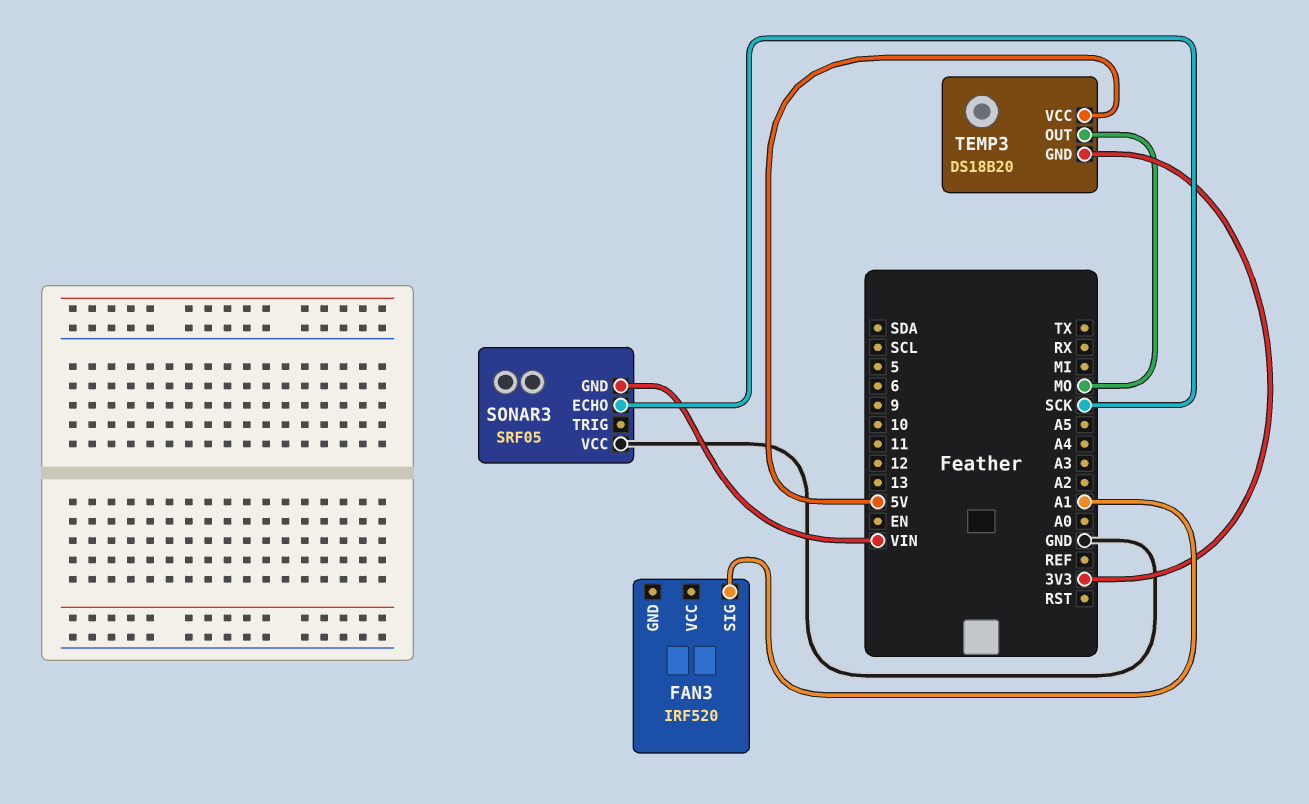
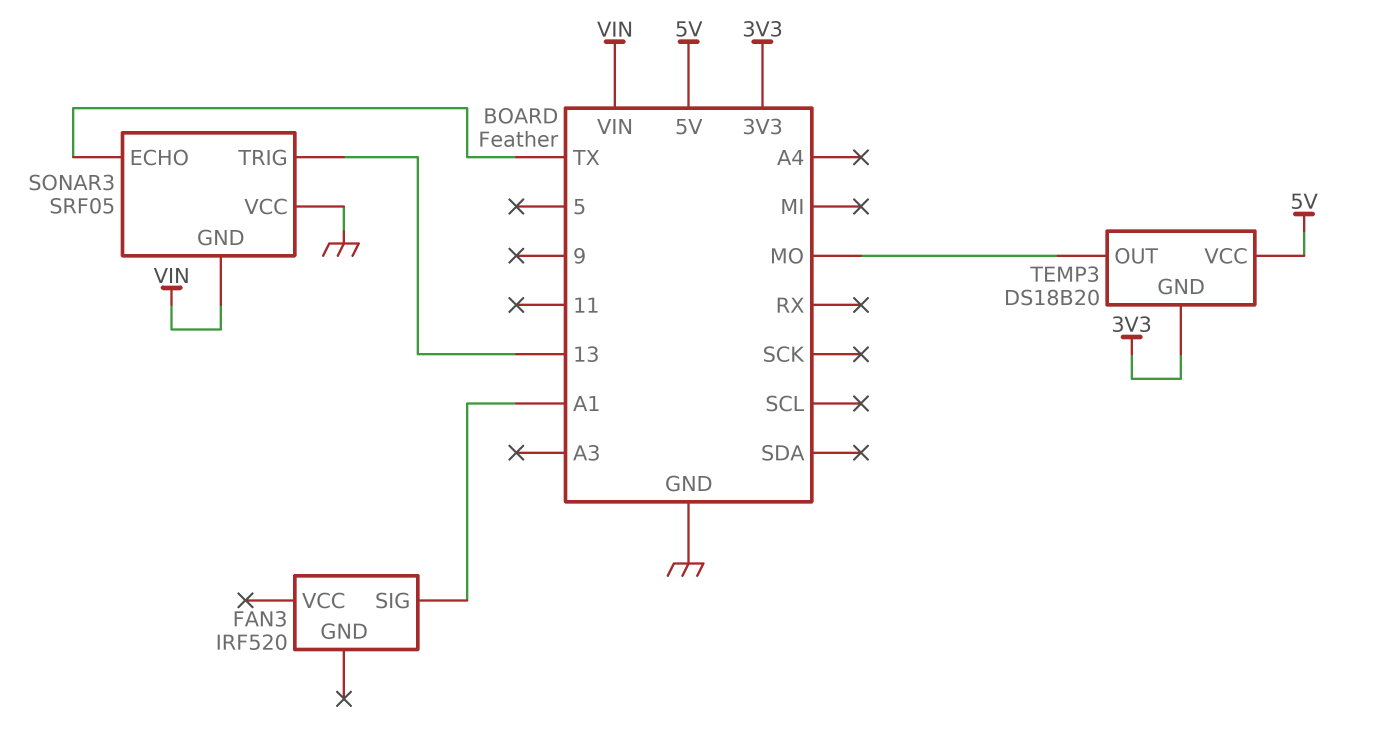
SONAR3 pin ECHO: SCK -> TX
SONAR3 pin TRIG: none -> 13

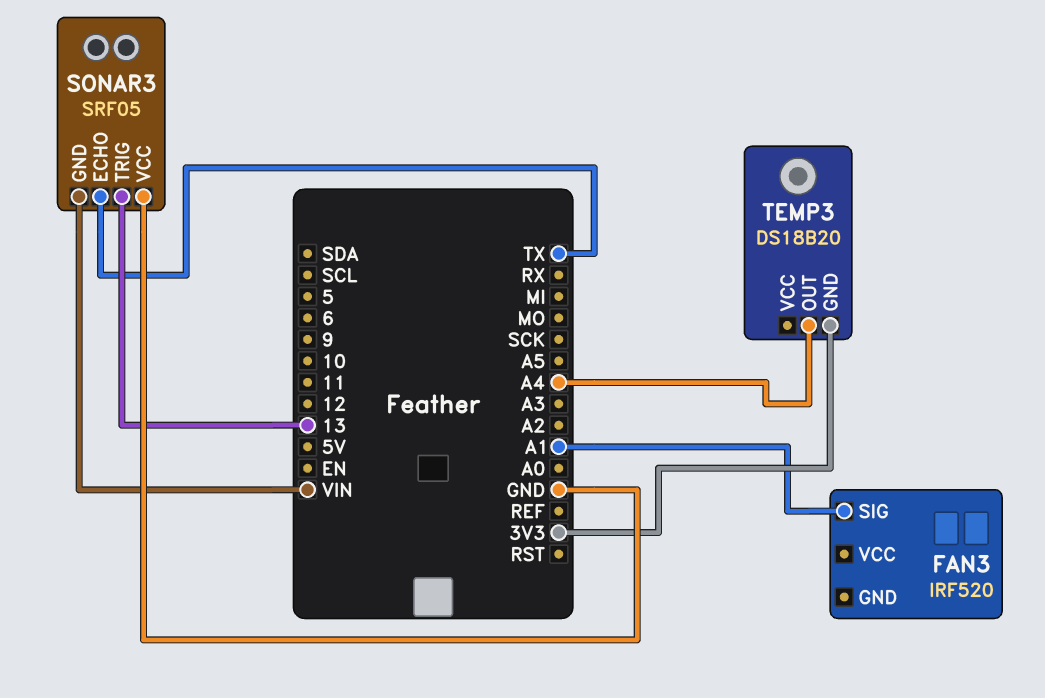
TEMP3 pin OUT: MO -> A4
TEMP3 pin VCC: 5V -> none

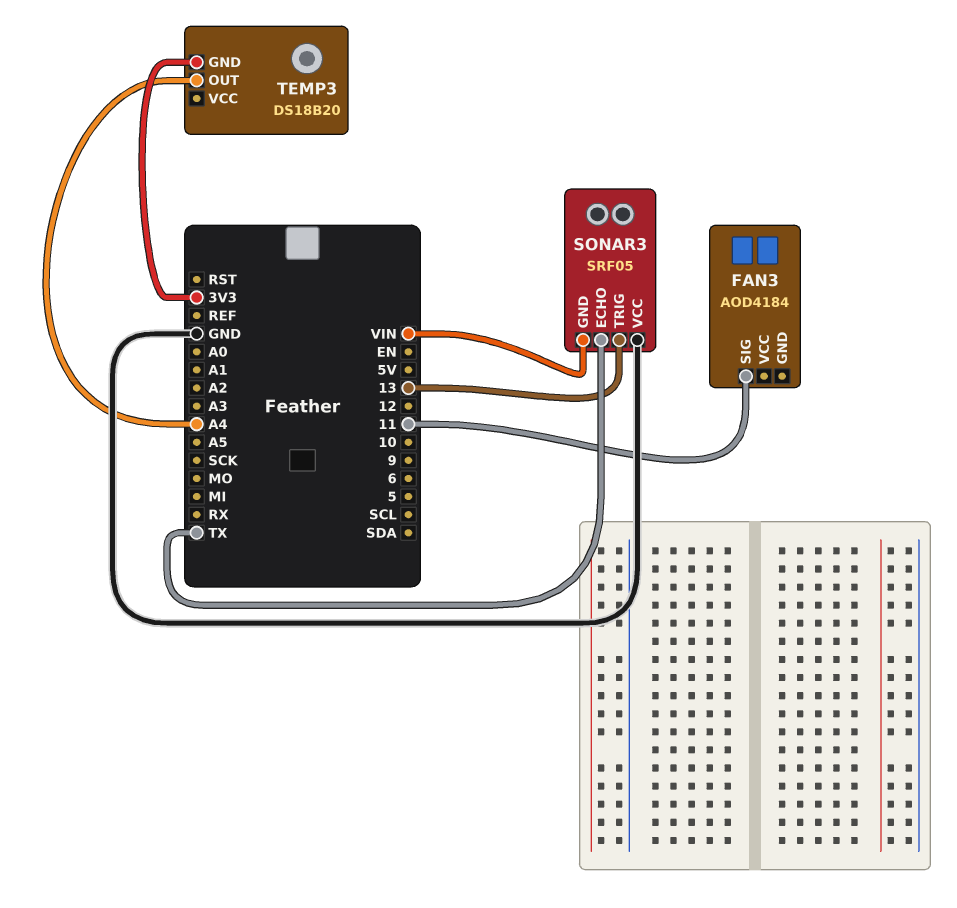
FAN3: IRF520 -> AOD4184
FAN3 pin SIG: A1 -> 11

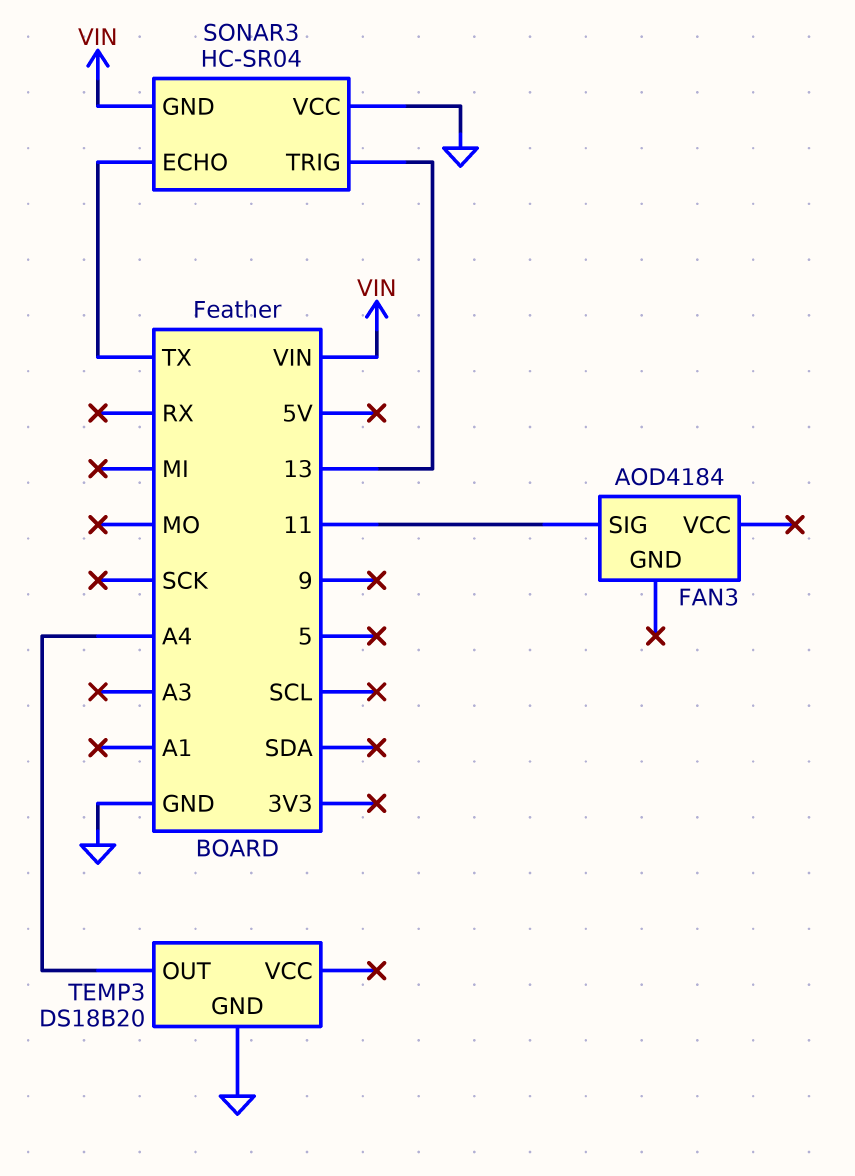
SONAR3: SRF05 -> HC-SR04
TEMP3 pin GND: 3V3 -> GND

